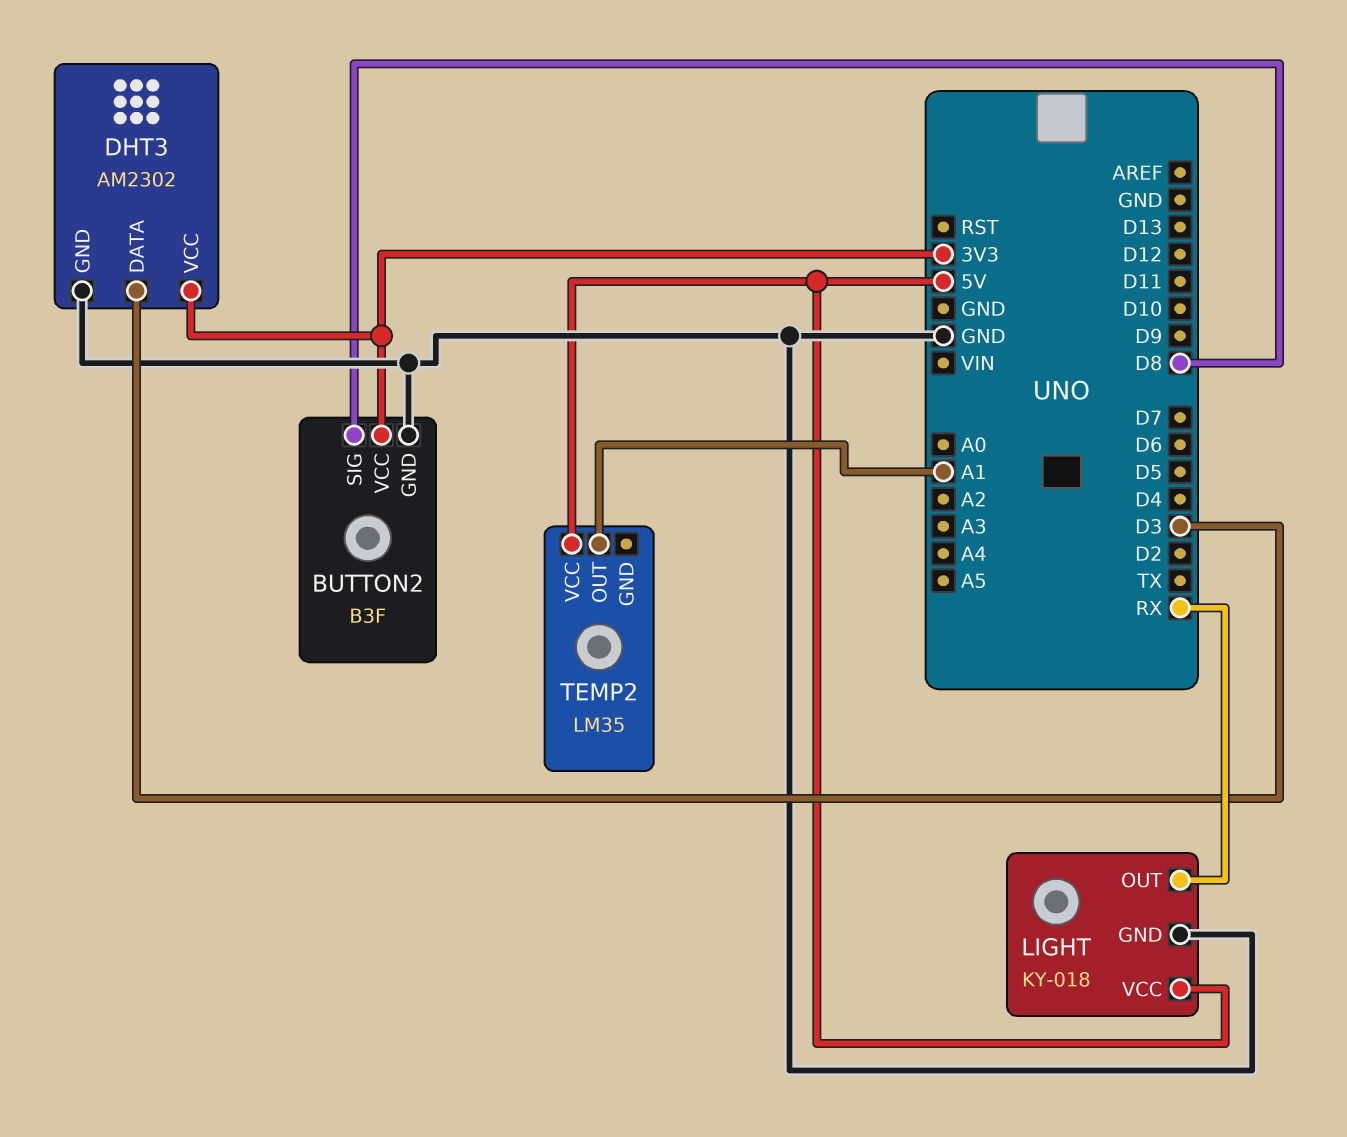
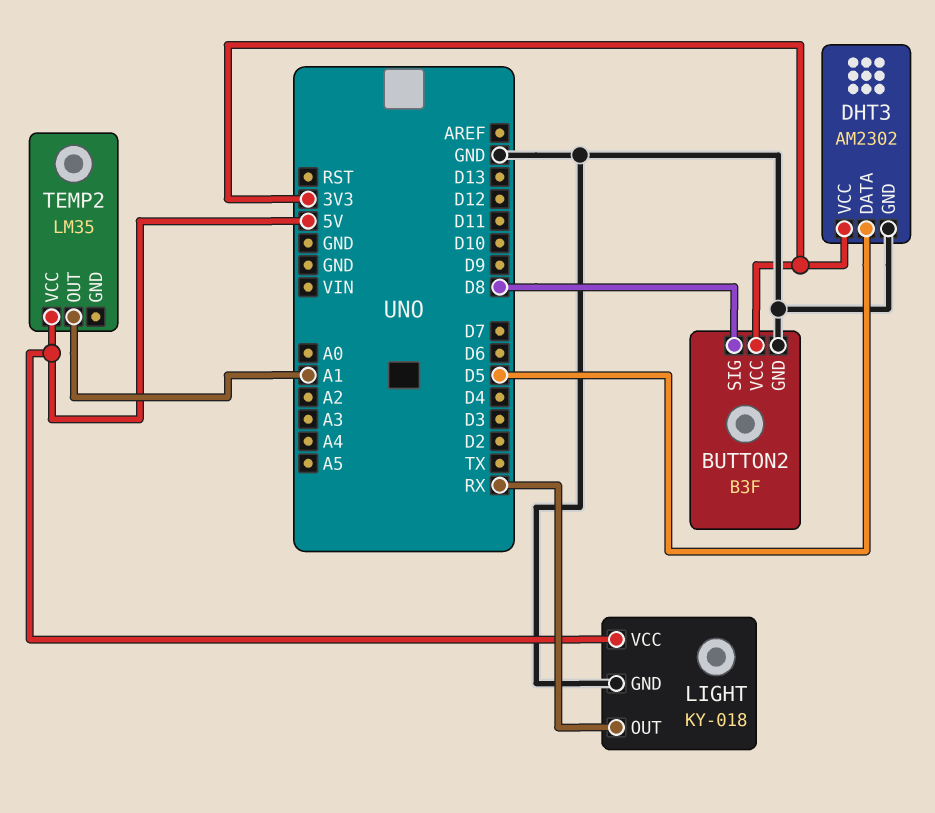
DHT3 pin DATA: D3 -> D5

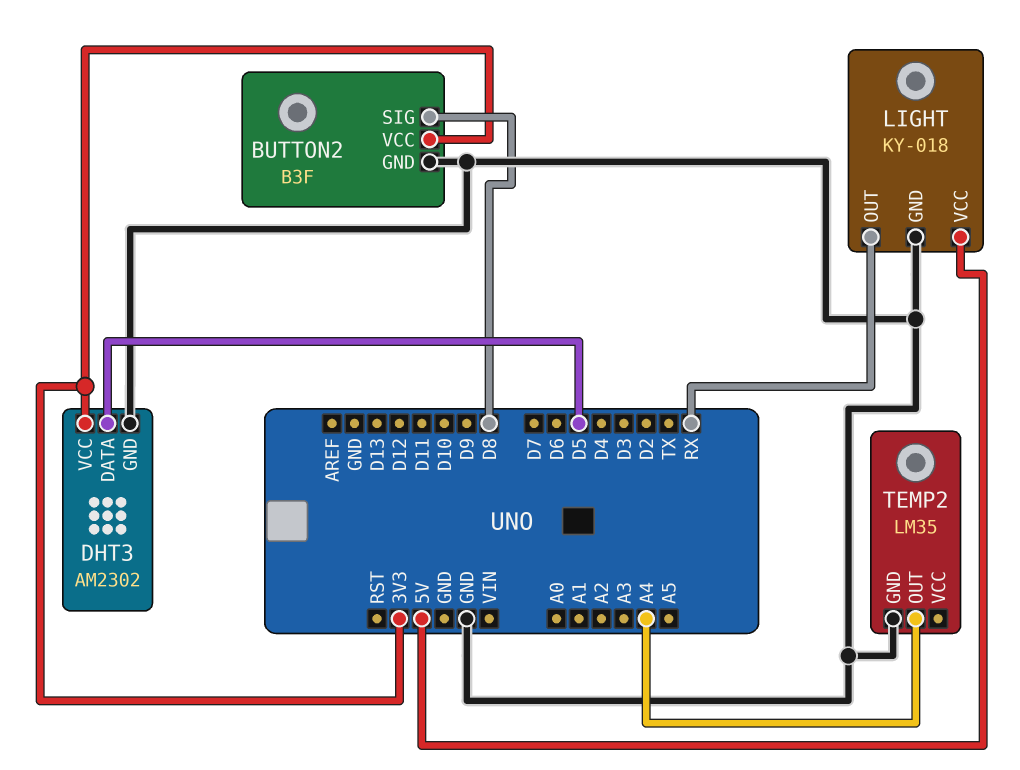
TEMP2 pin GND: none -> GND
TEMP2 pin OUT: A1 -> A4
TEMP2 pin VCC: 5V -> none

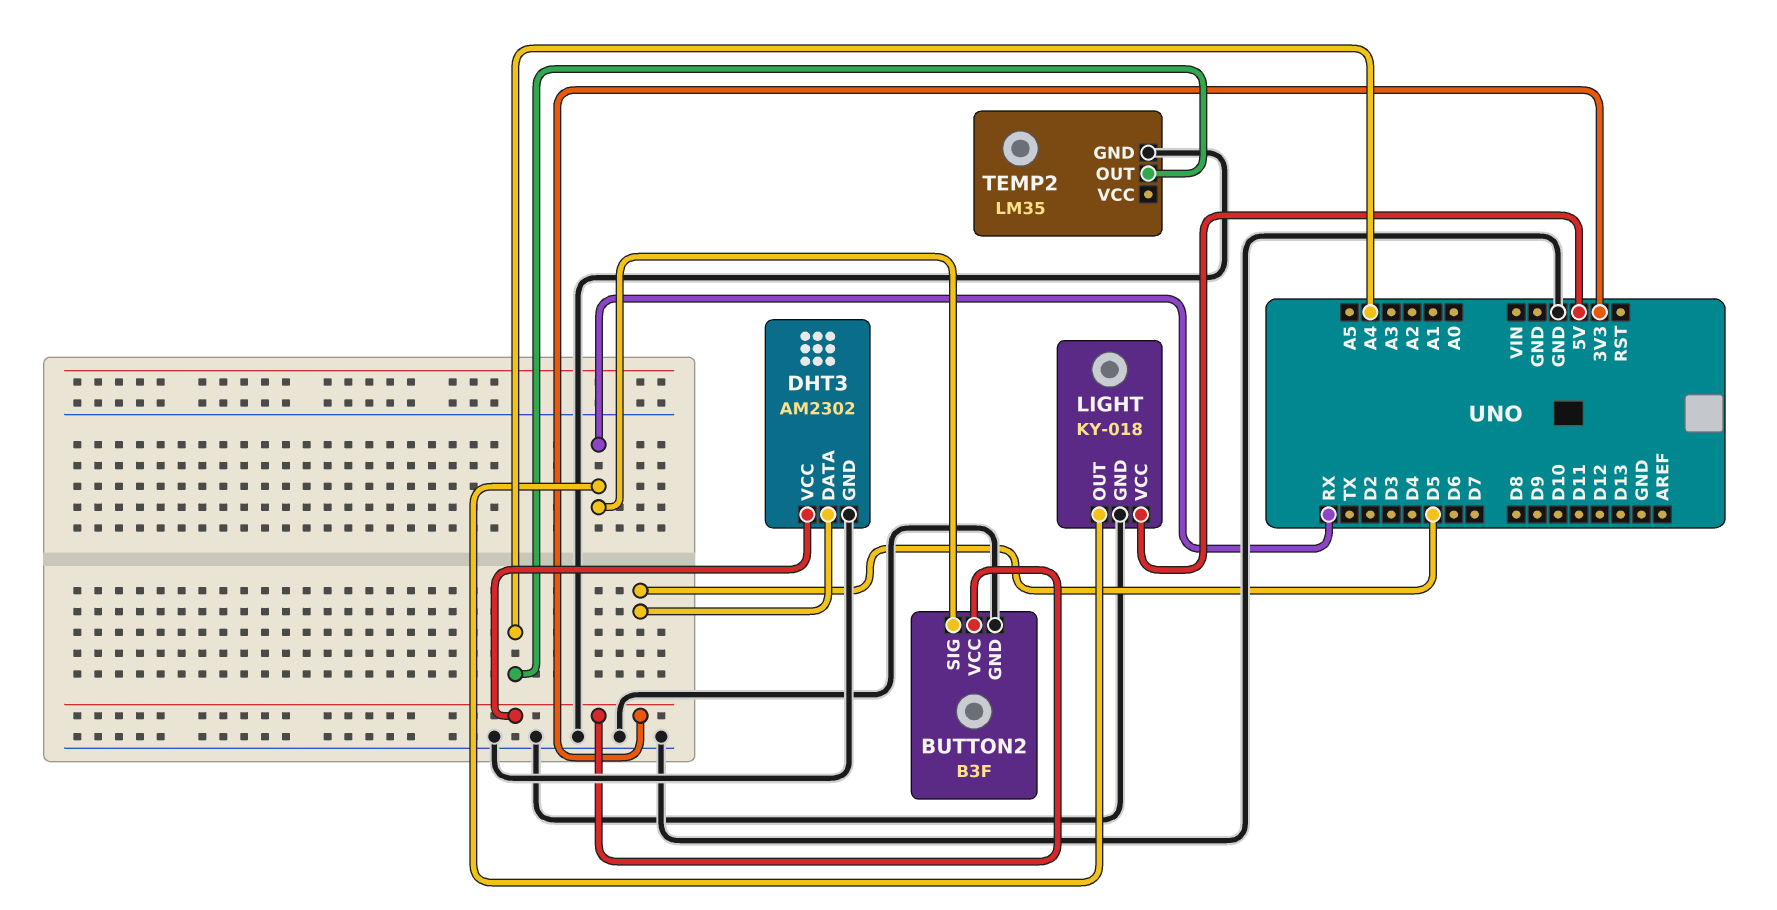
BUTTON2 pin SIG: D8 -> RX

